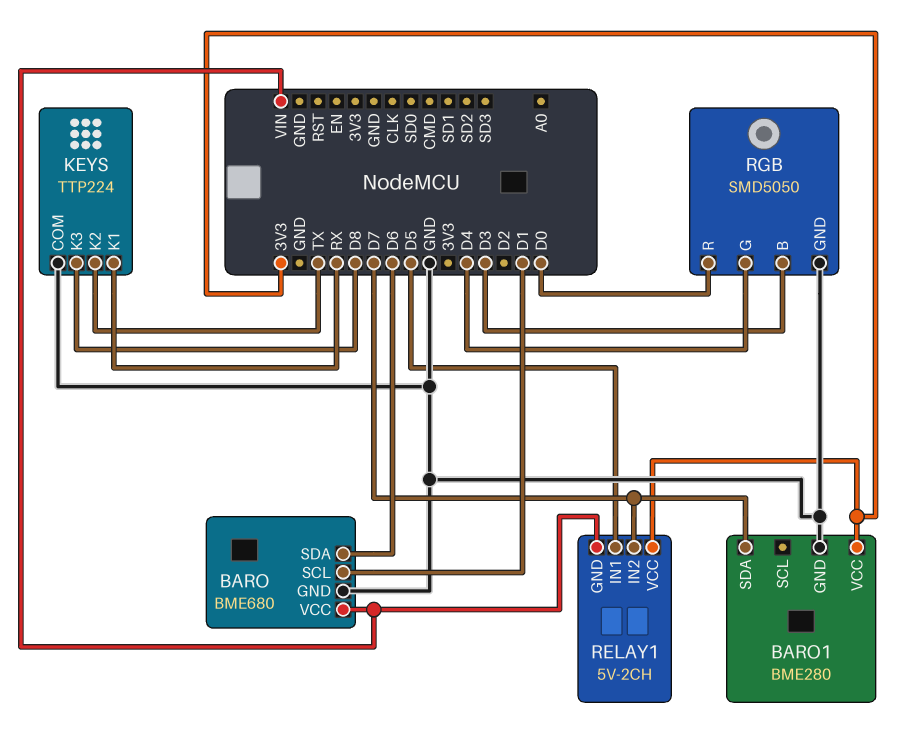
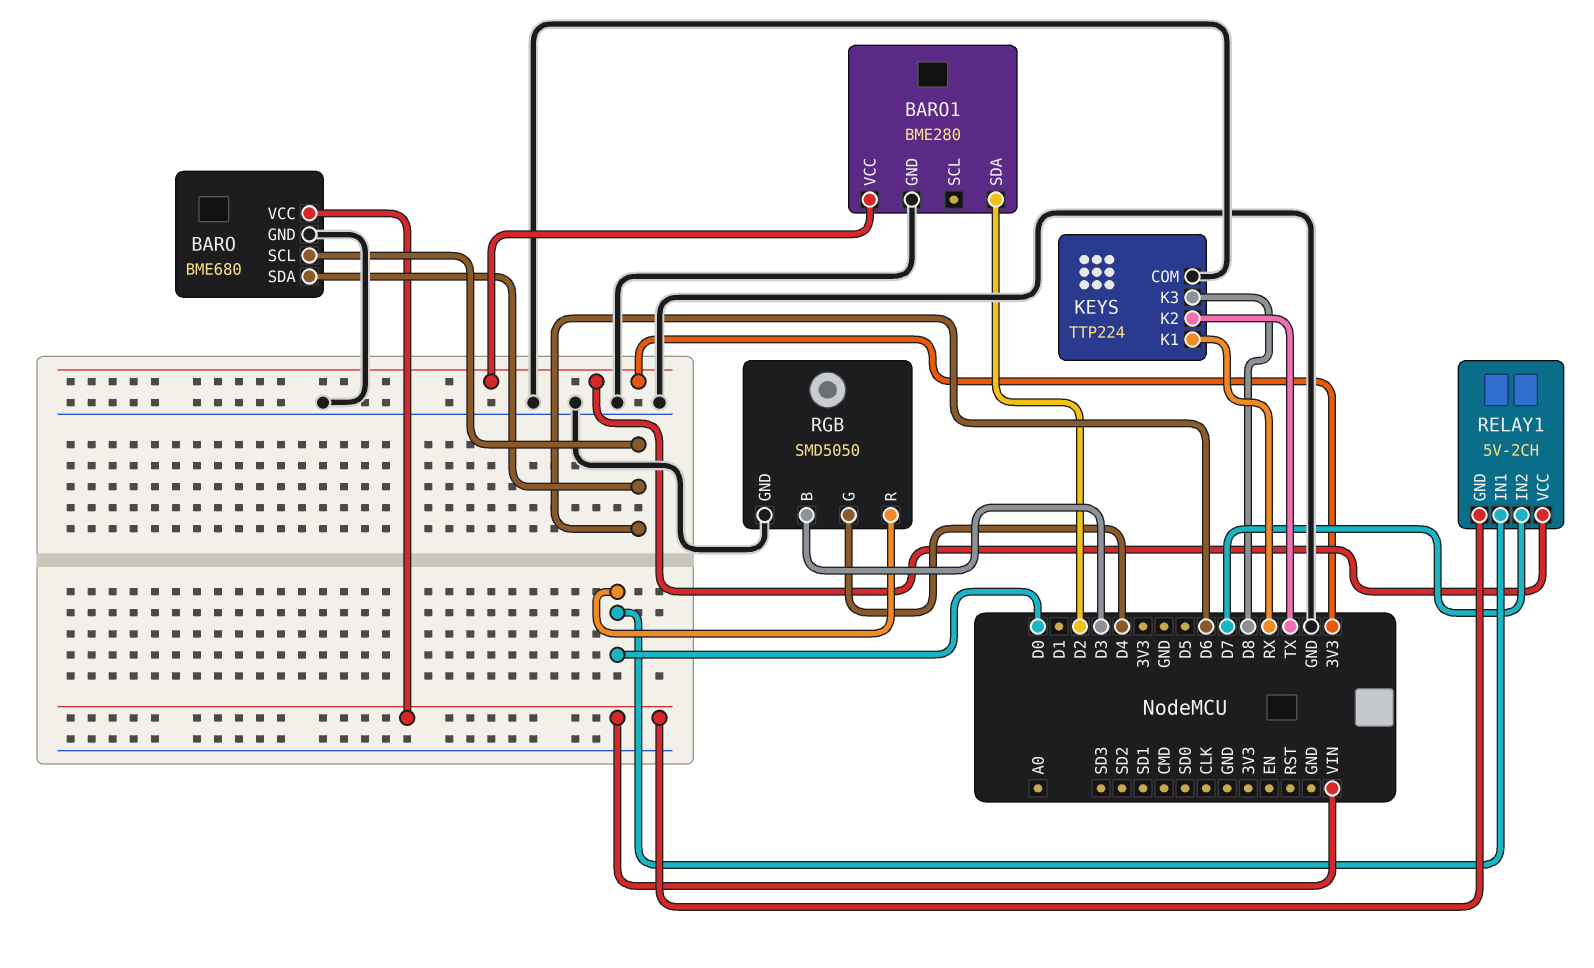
BARO pin SCL: D1 -> D6
BARO1 pin SDA: D7 -> D2
RELAY1 pin IN1: D5 -> D0

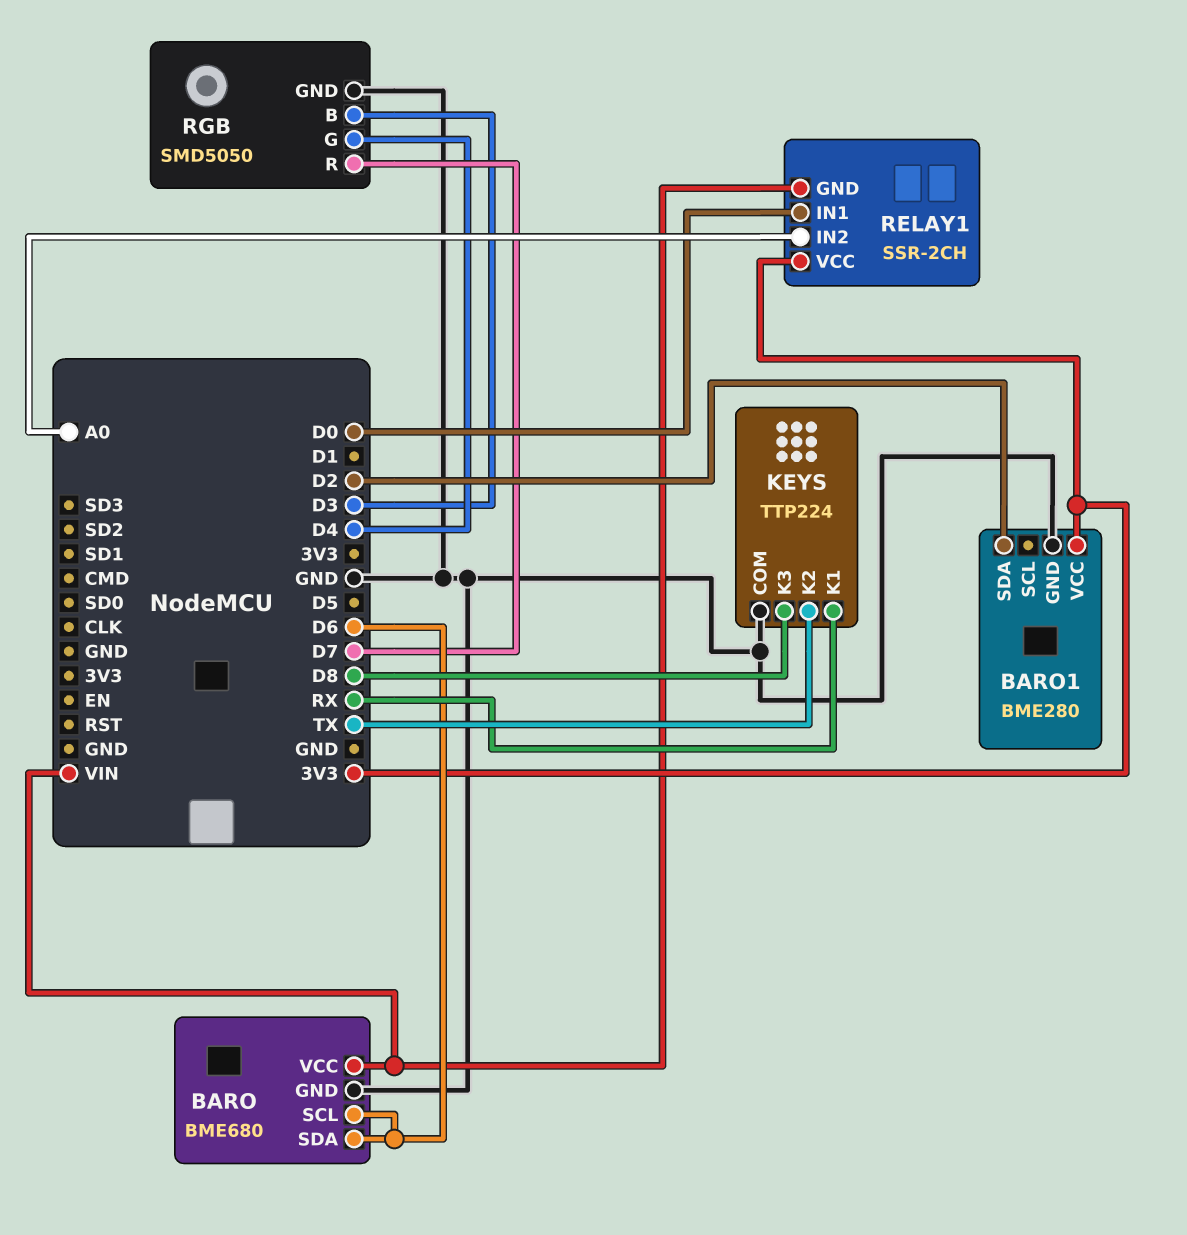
RELAY1: 5V-2CH -> SSR-2CH
RELAY1 pin IN2: D7 -> A0
RGB pin R: D0 -> D7

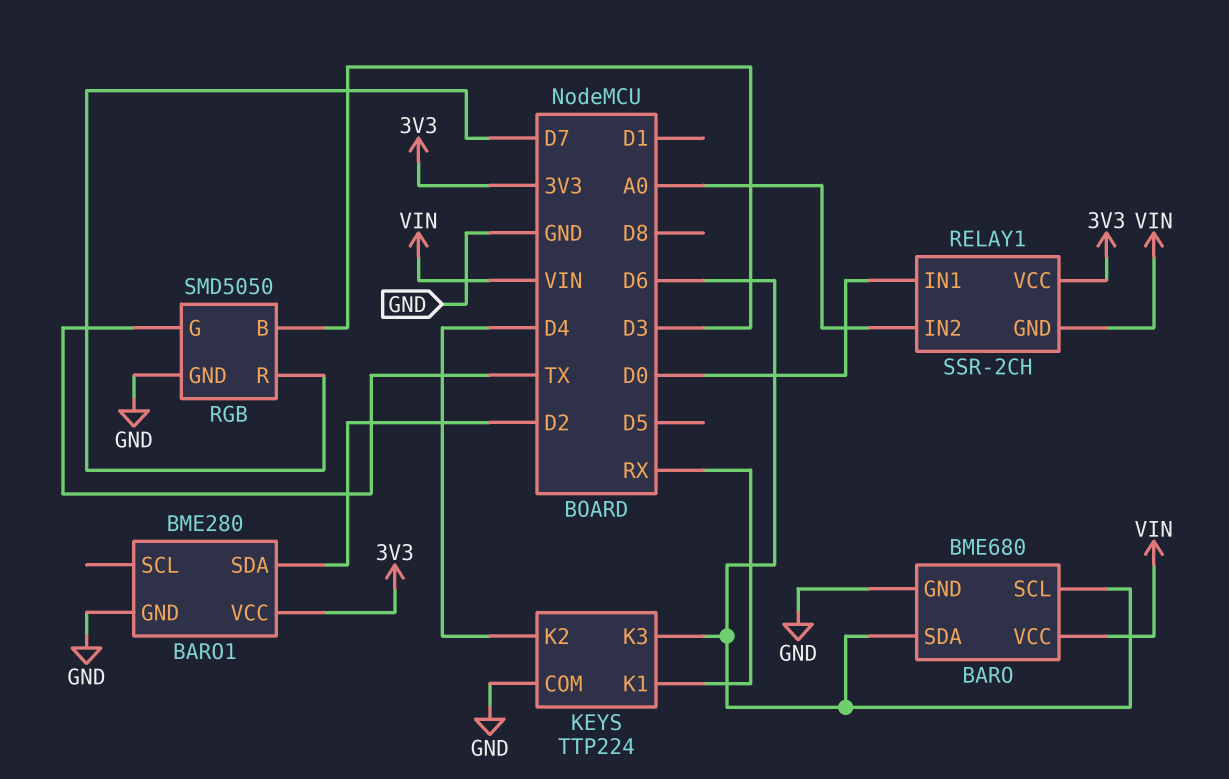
KEYS pin K2: TX -> D4
KEYS pin K3: D8 -> D6
RGB pin G: D4 -> TX

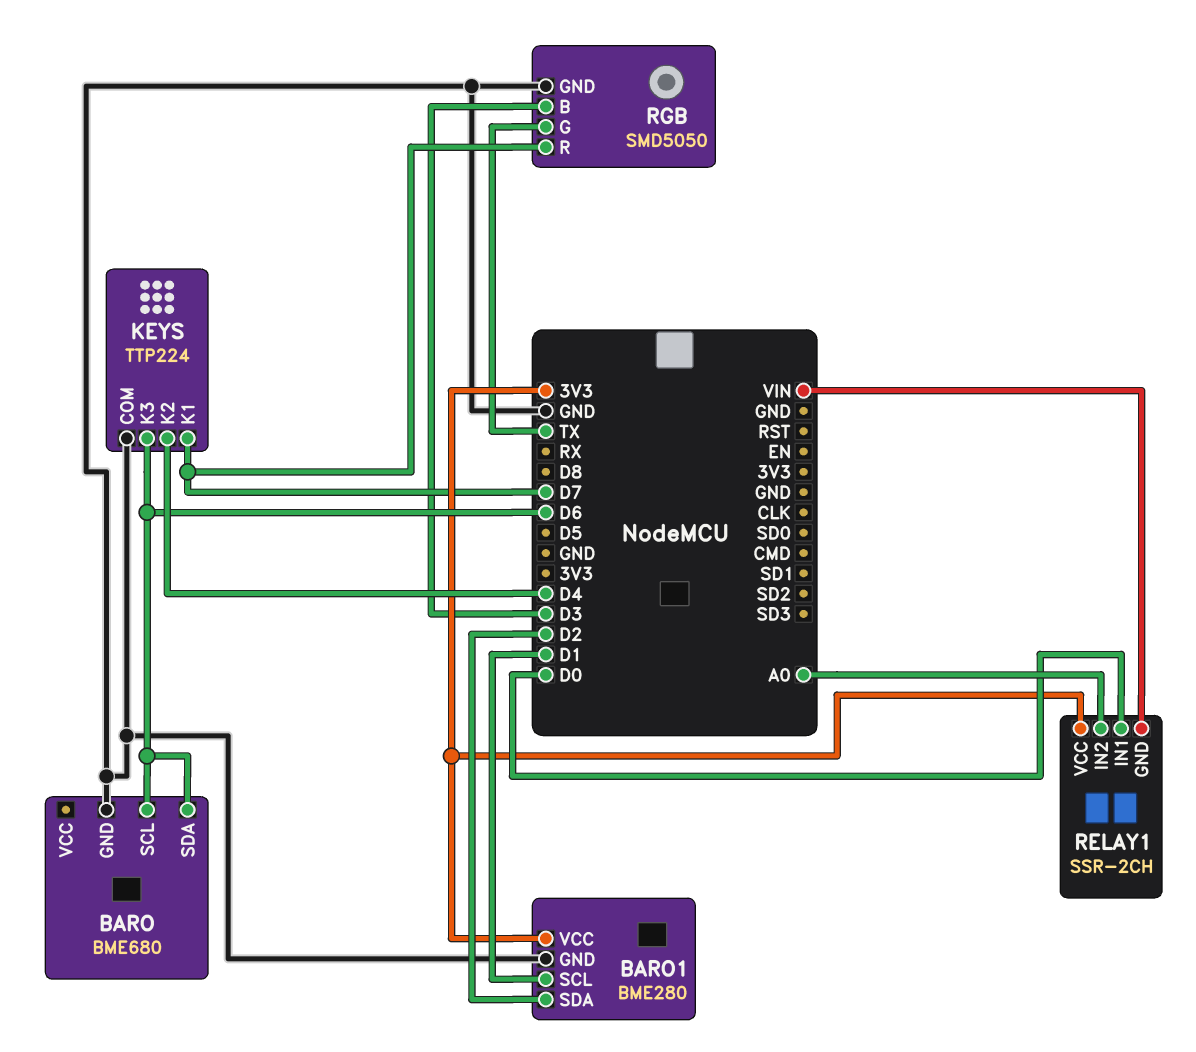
BARO pin VCC: VIN -> none
BARO1 pin SCL: none -> D1
KEYS pin K1: RX -> D7

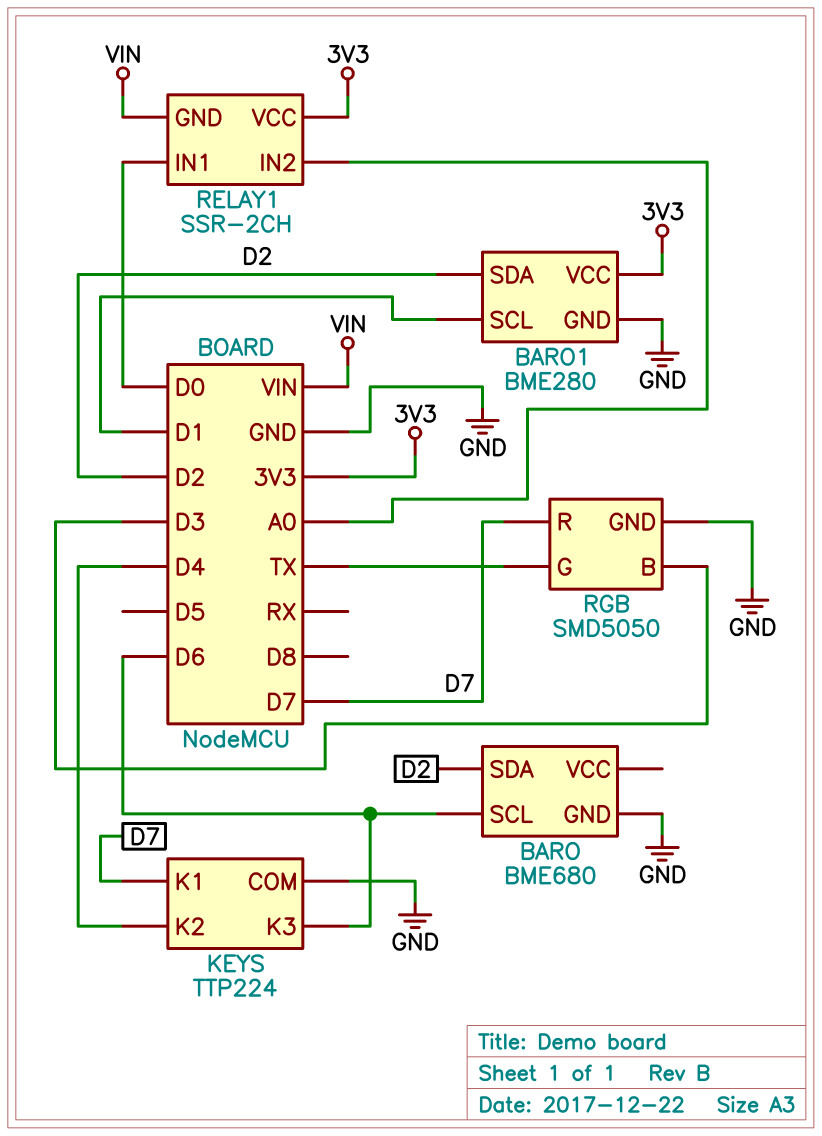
BARO pin SDA: D6 -> D2

